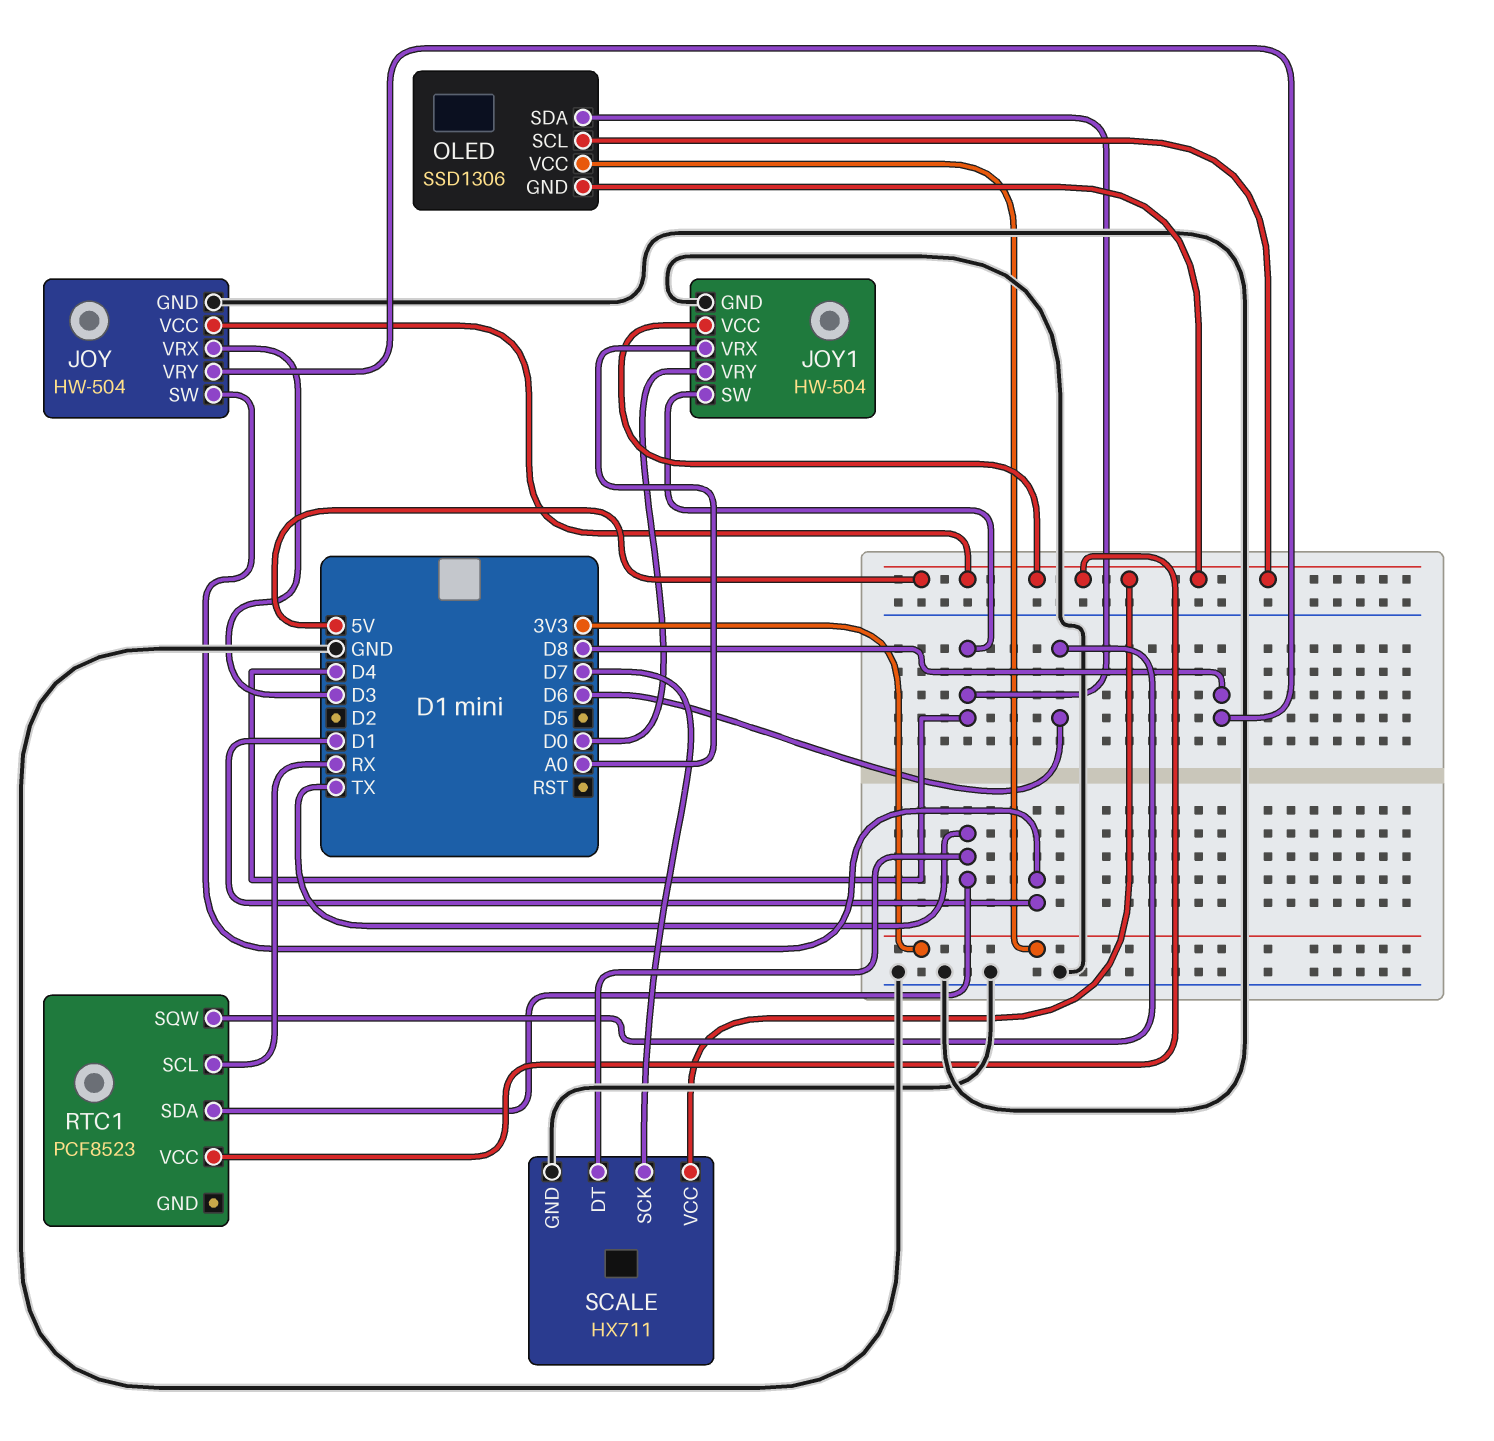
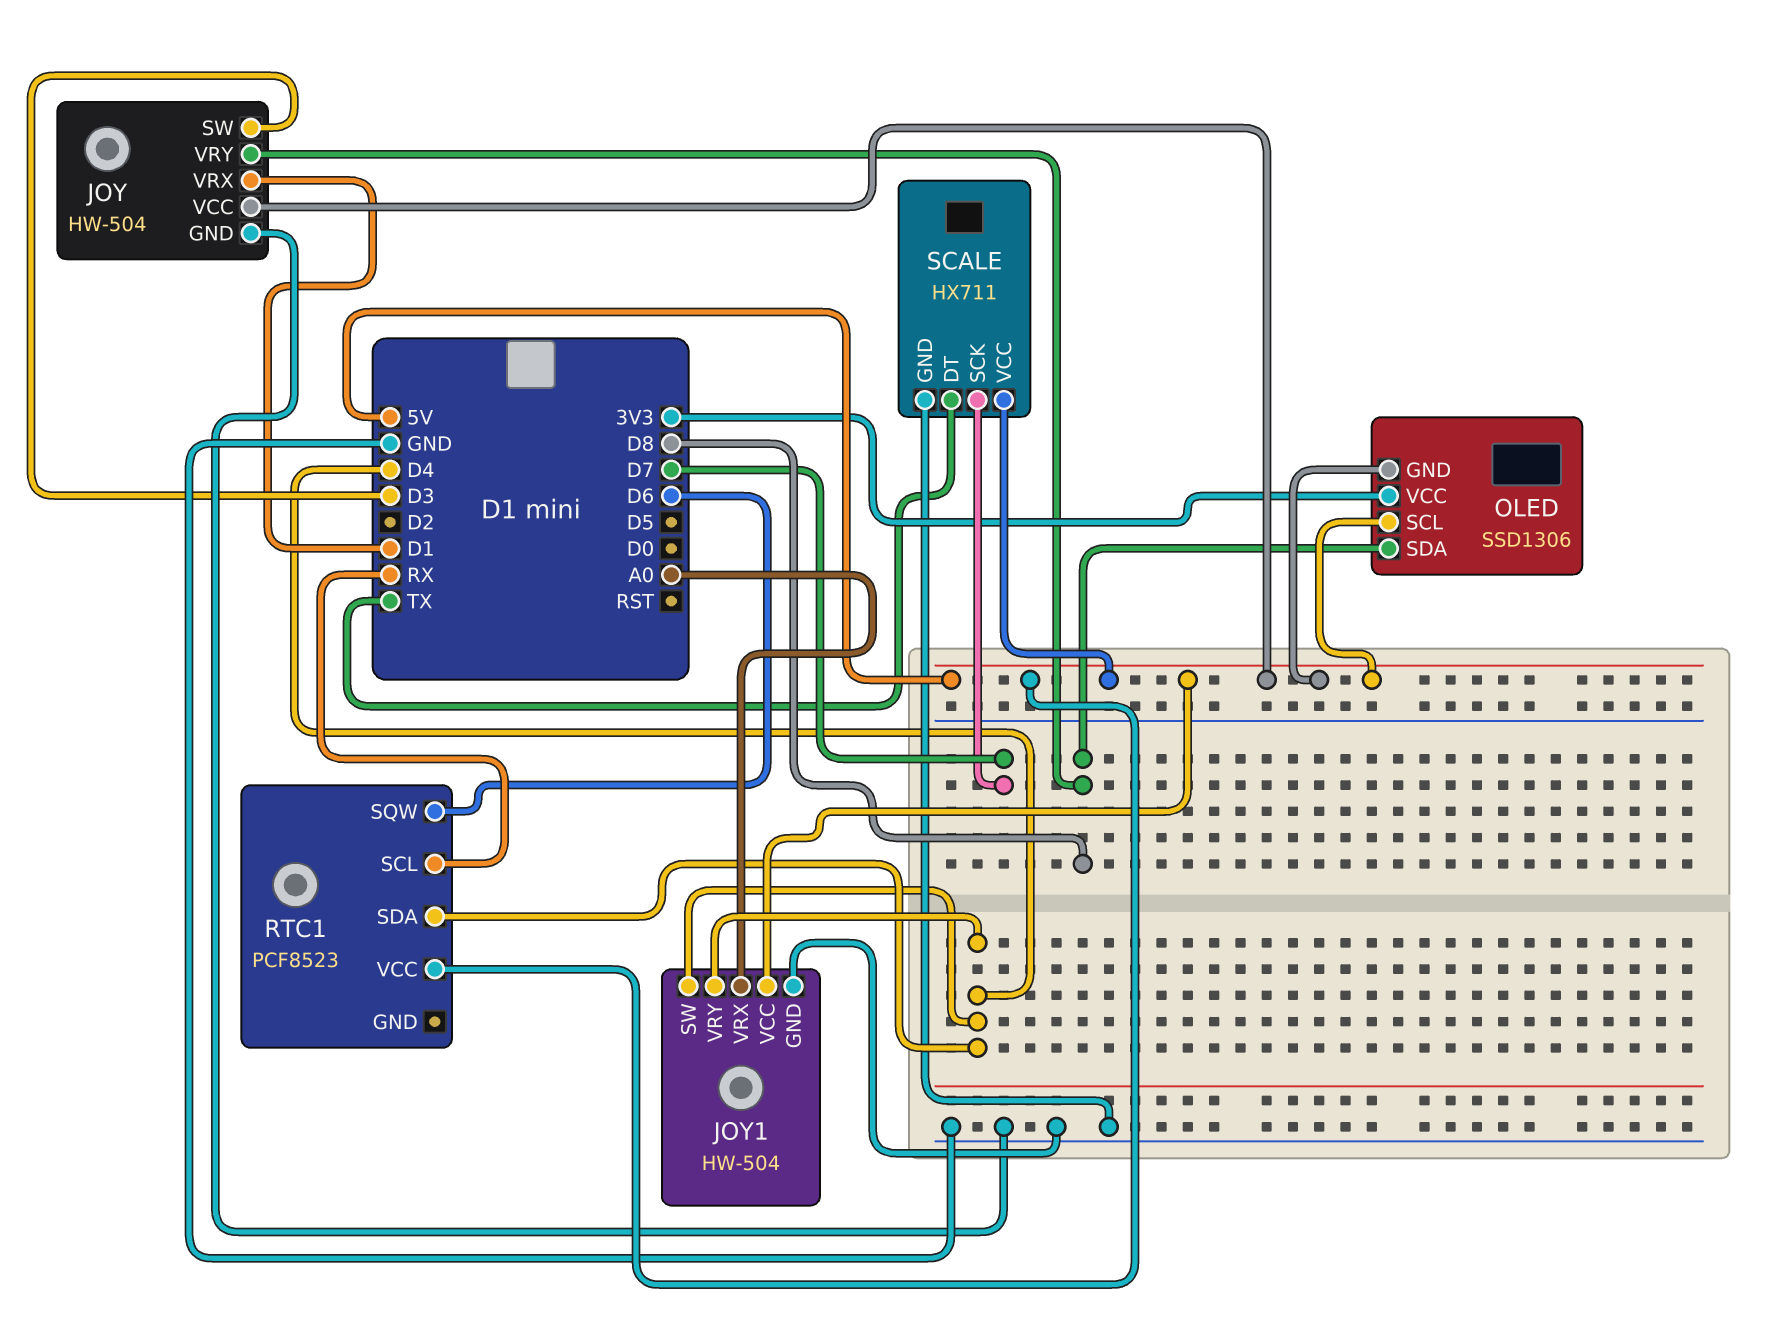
JOY pin SW: D1 -> D3
JOY pin VRX: D3 -> D1
JOY1 pin VRY: D0 -> D4
OLED pin SDA: D4 -> D8
RTC1 pin SDA: TX -> D4

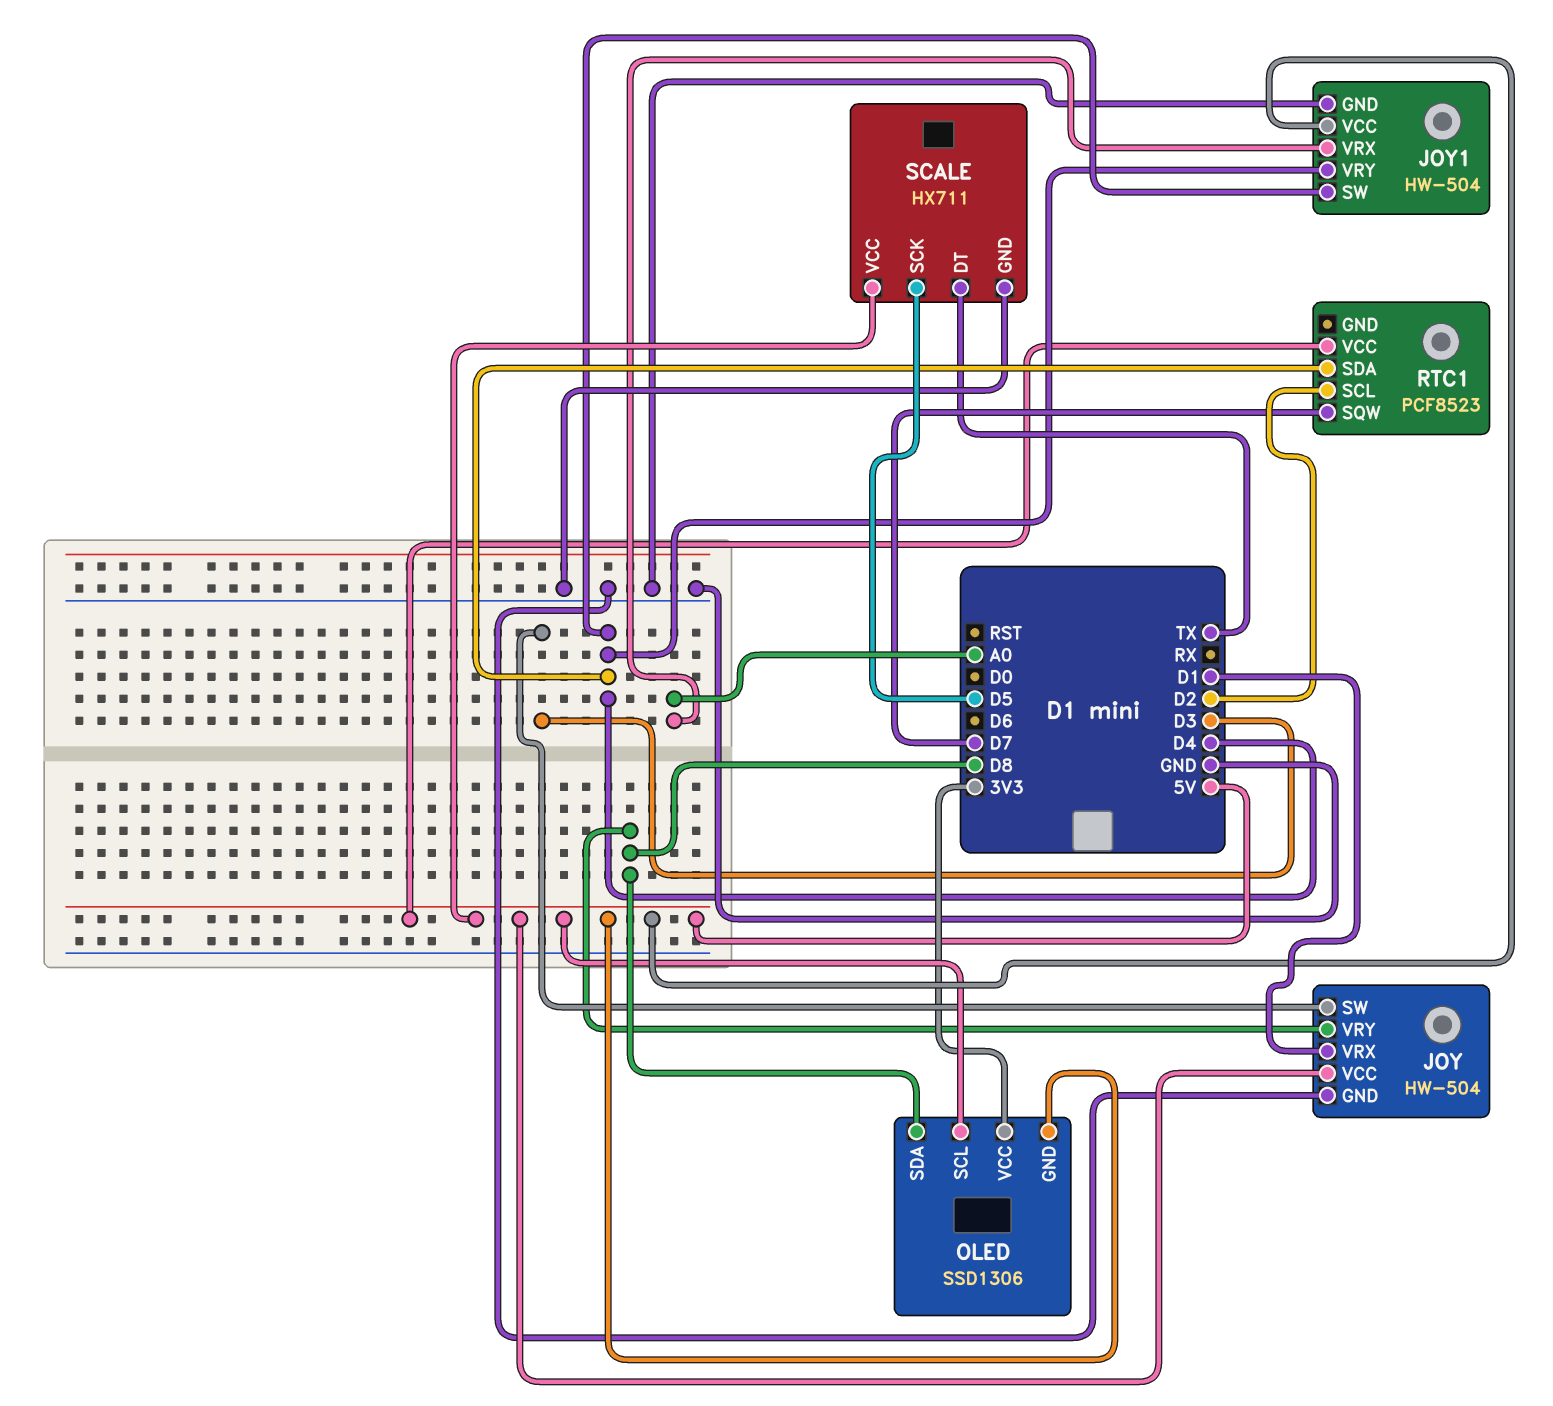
RTC1 pin SCL: RX -> D2
RTC1 pin SQW: D6 -> D7
SCALE pin SCK: D7 -> D5

